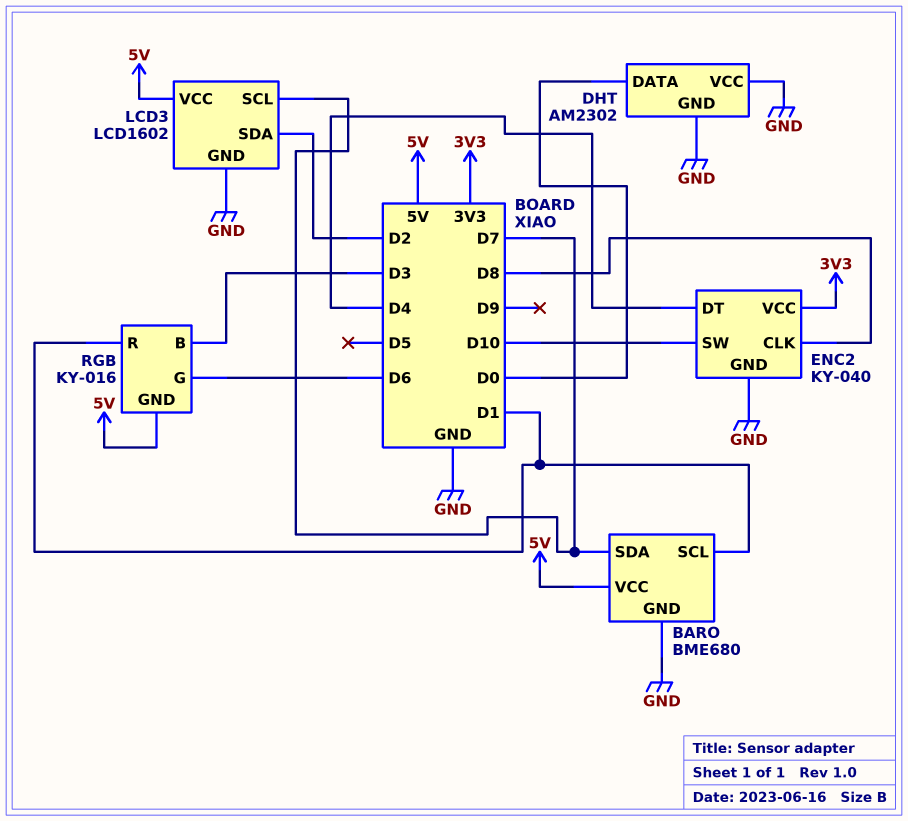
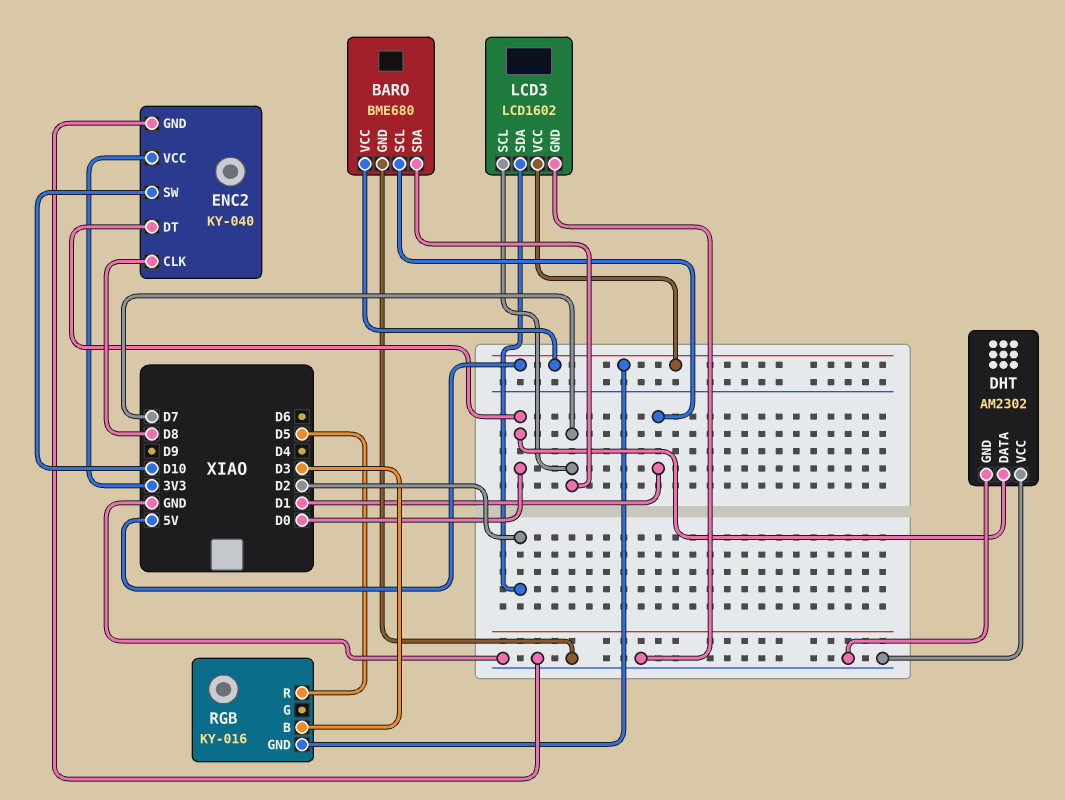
ENC2 pin DT: D4 -> D0
RGB pin G: D6 -> none
RGB pin R: D1 -> D5

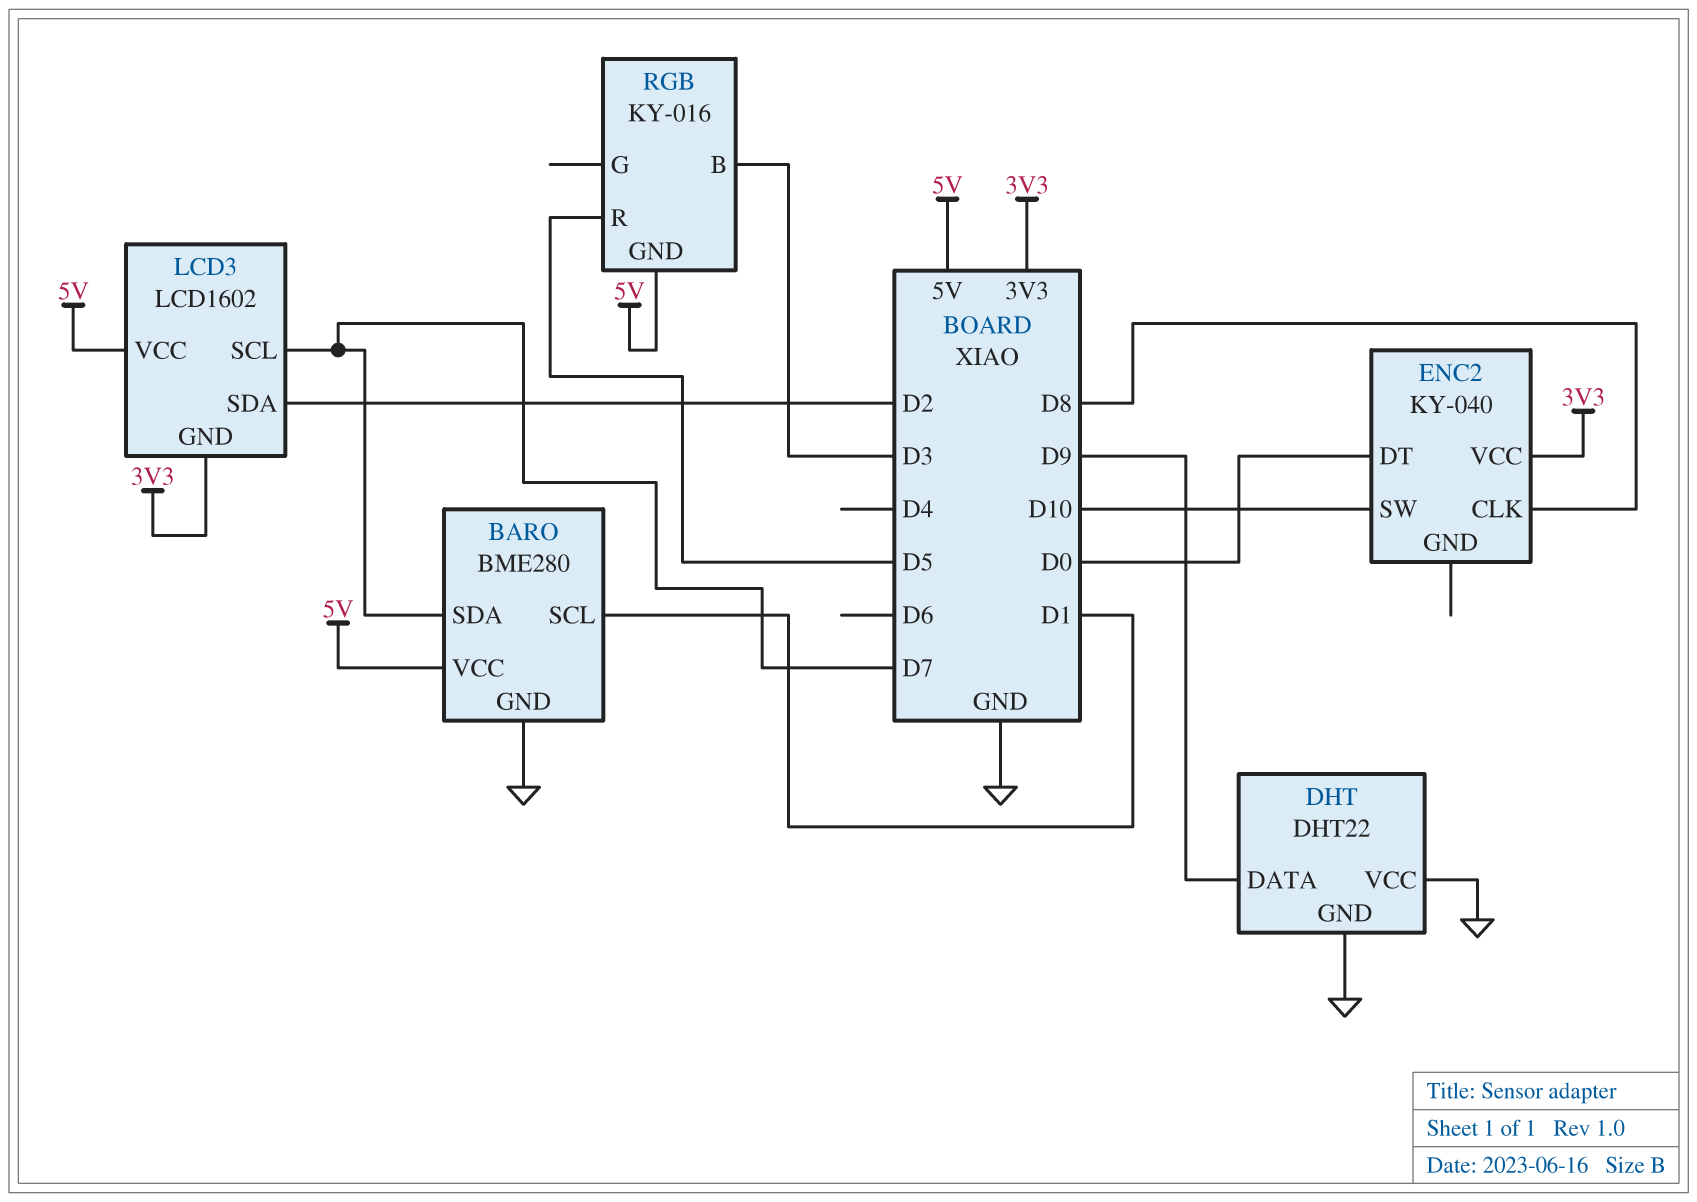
BARO: BME680 -> BME280
DHT: AM2302 -> DHT22
DHT pin DATA: D0 -> D9
ENC2 pin GND: GND -> none
LCD3 pin GND: GND -> 3V3

